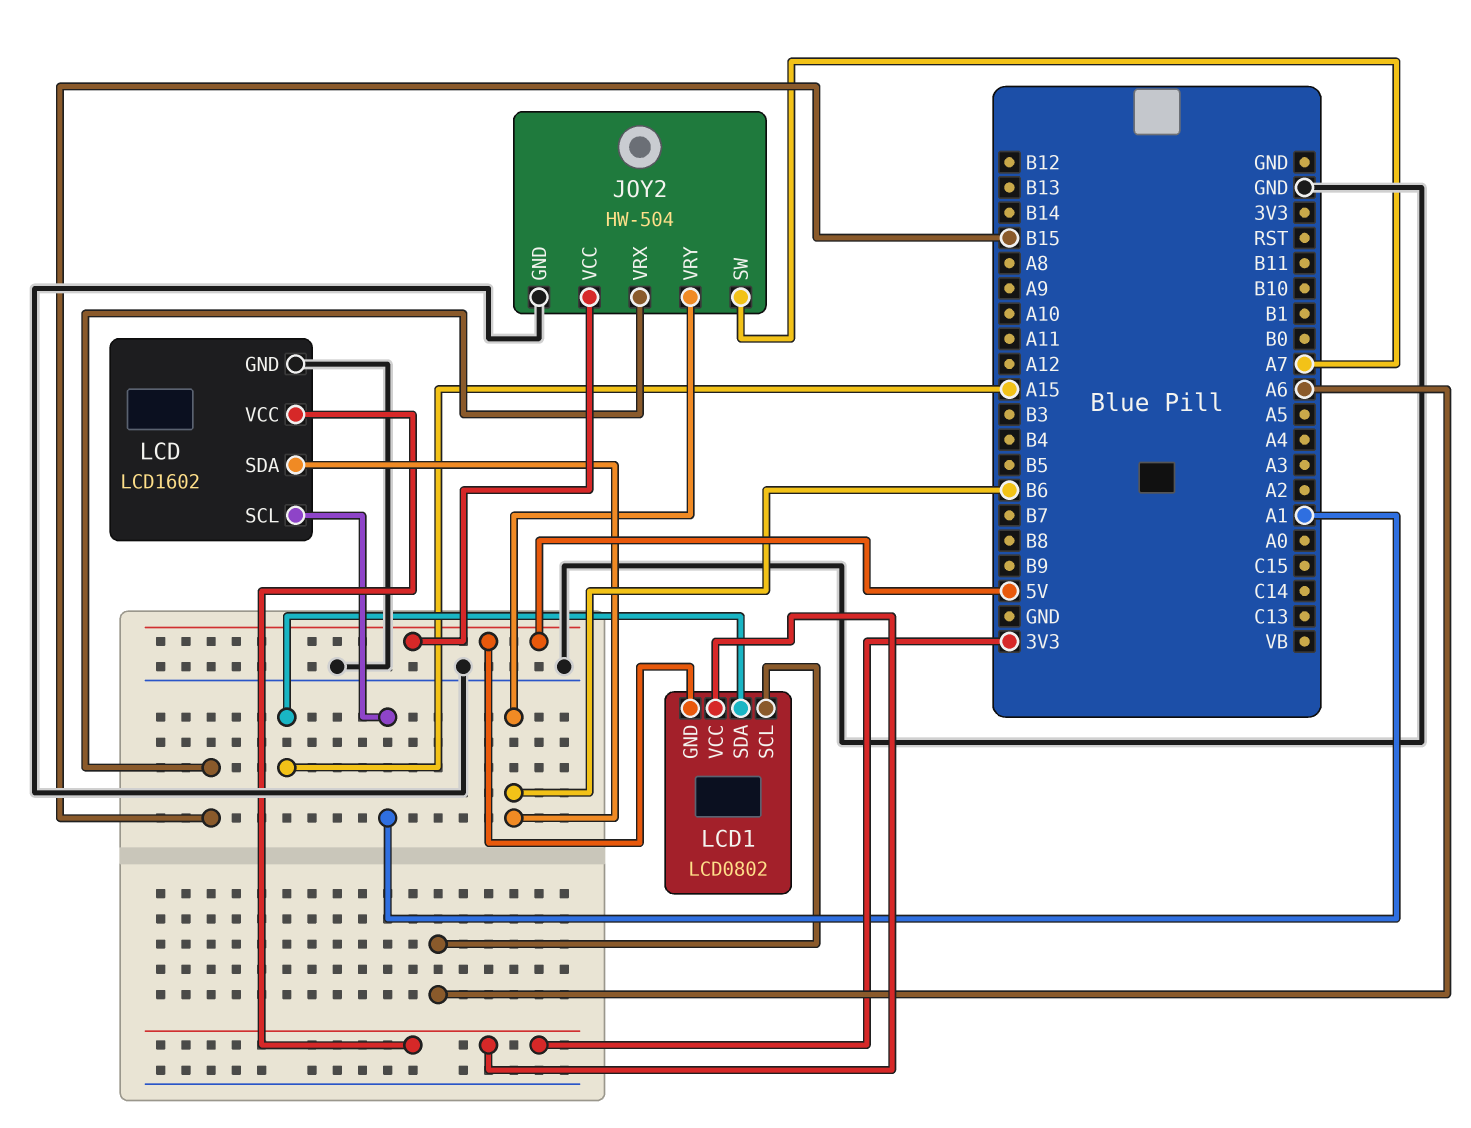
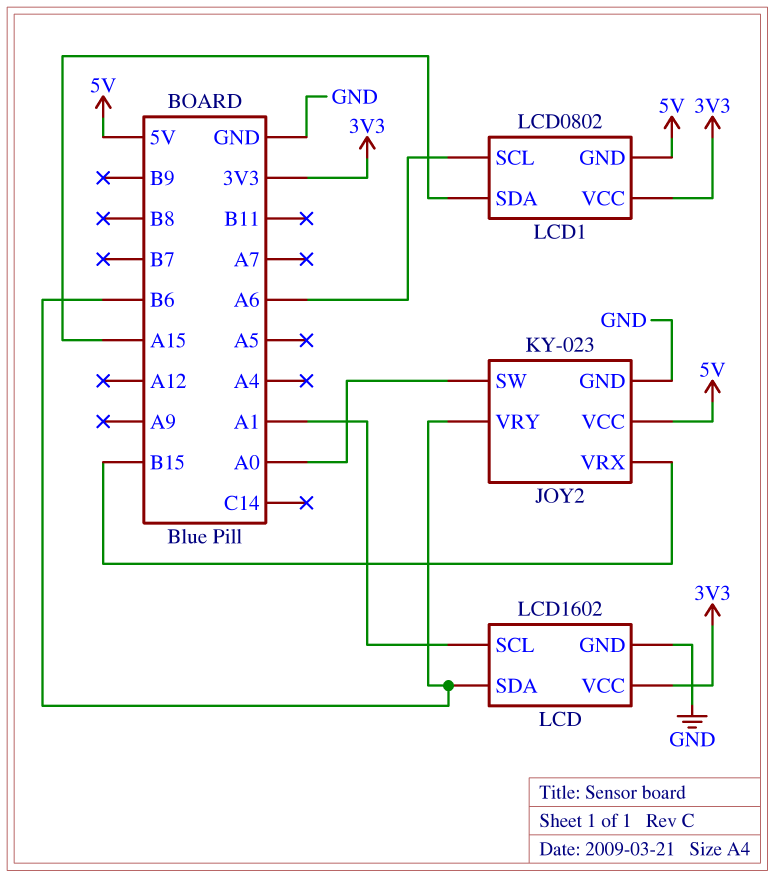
JOY2: HW-504 -> KY-023
JOY2 pin SW: A7 -> A0

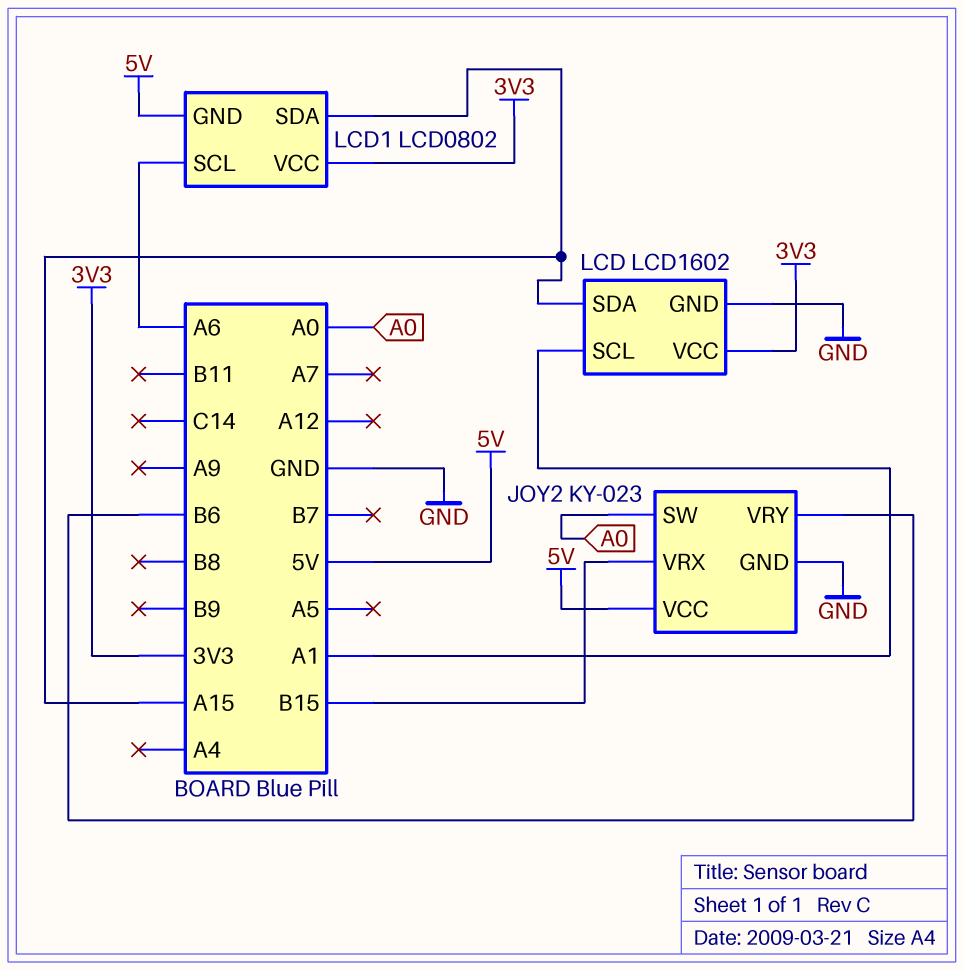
LCD pin SDA: B6 -> A15

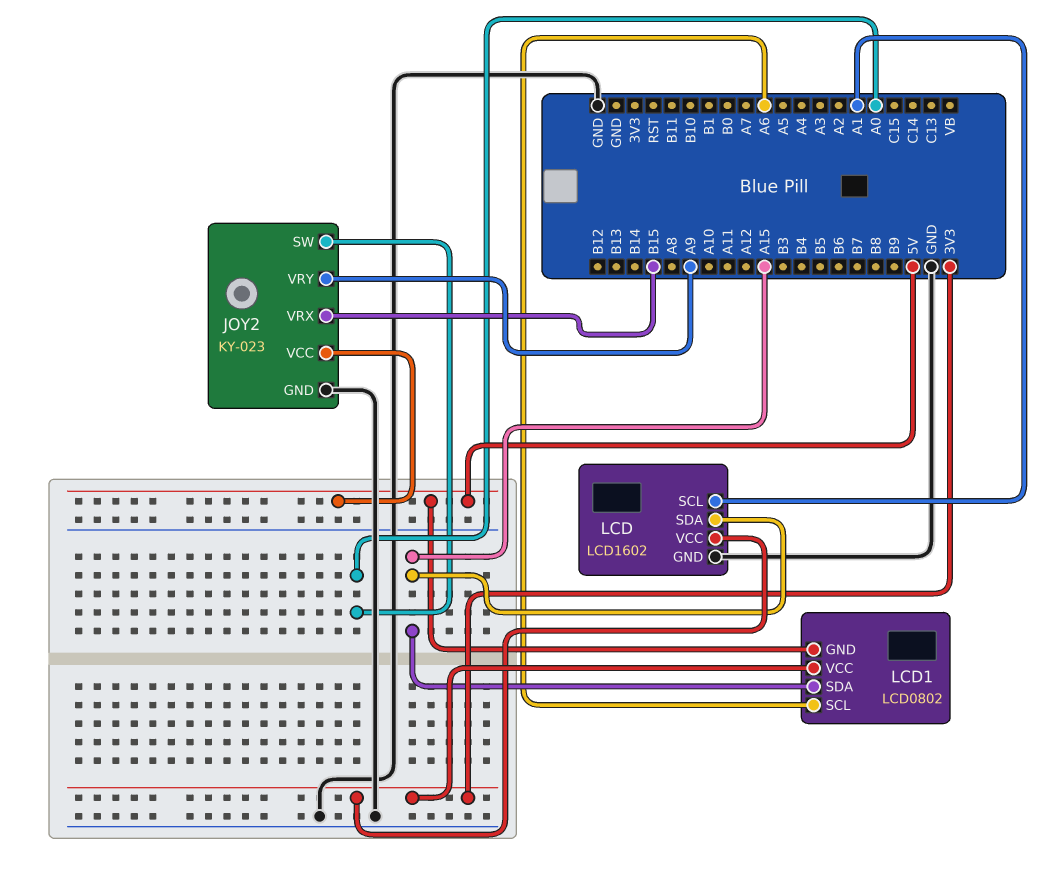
JOY2 pin VRY: B6 -> A9

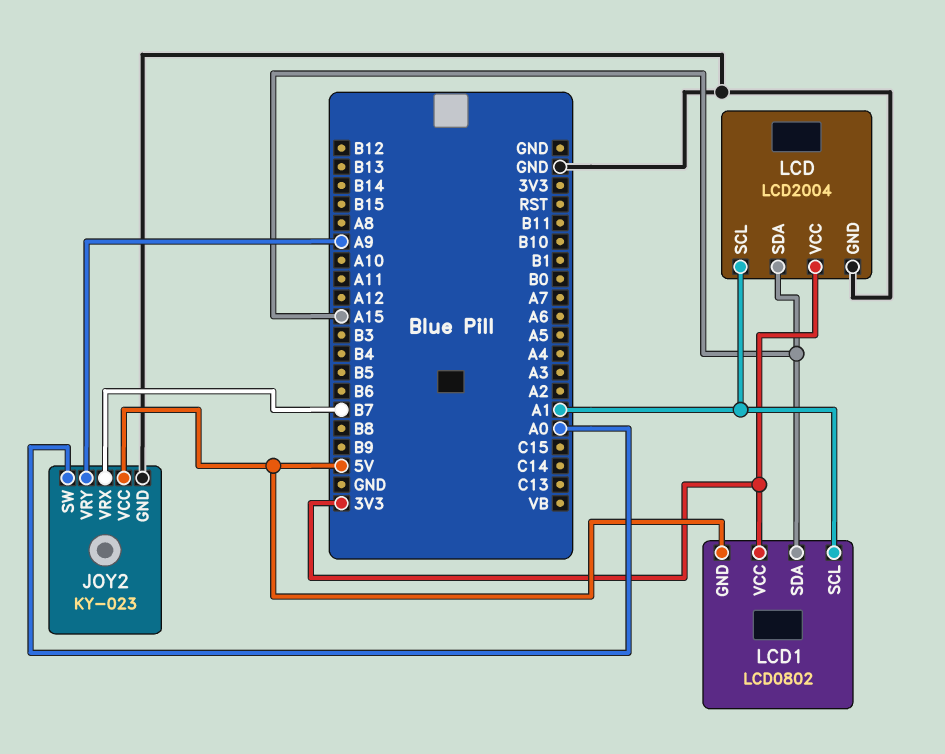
JOY2 pin VRX: B15 -> B7
LCD: LCD1602 -> LCD2004
LCD1 pin SCL: A6 -> A1

